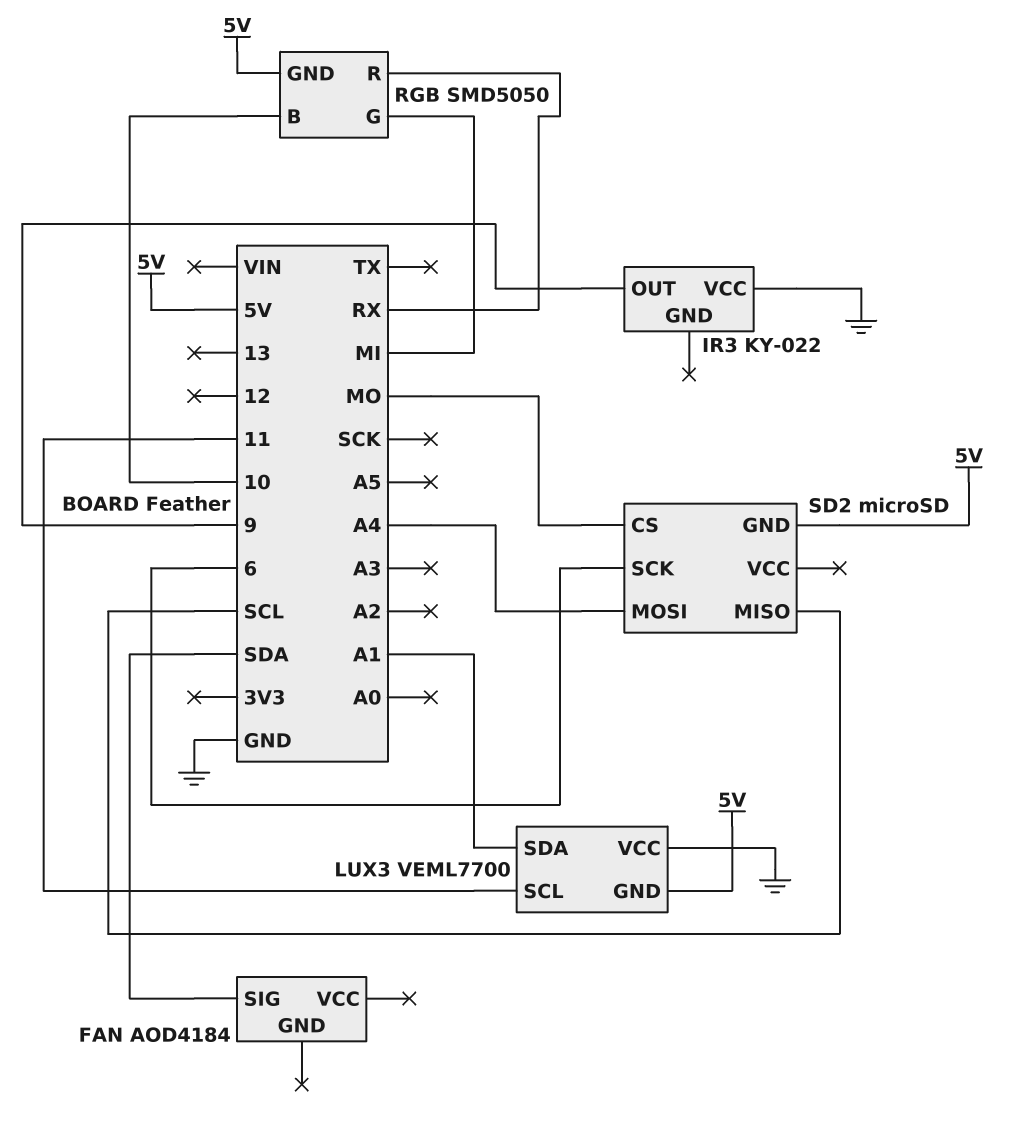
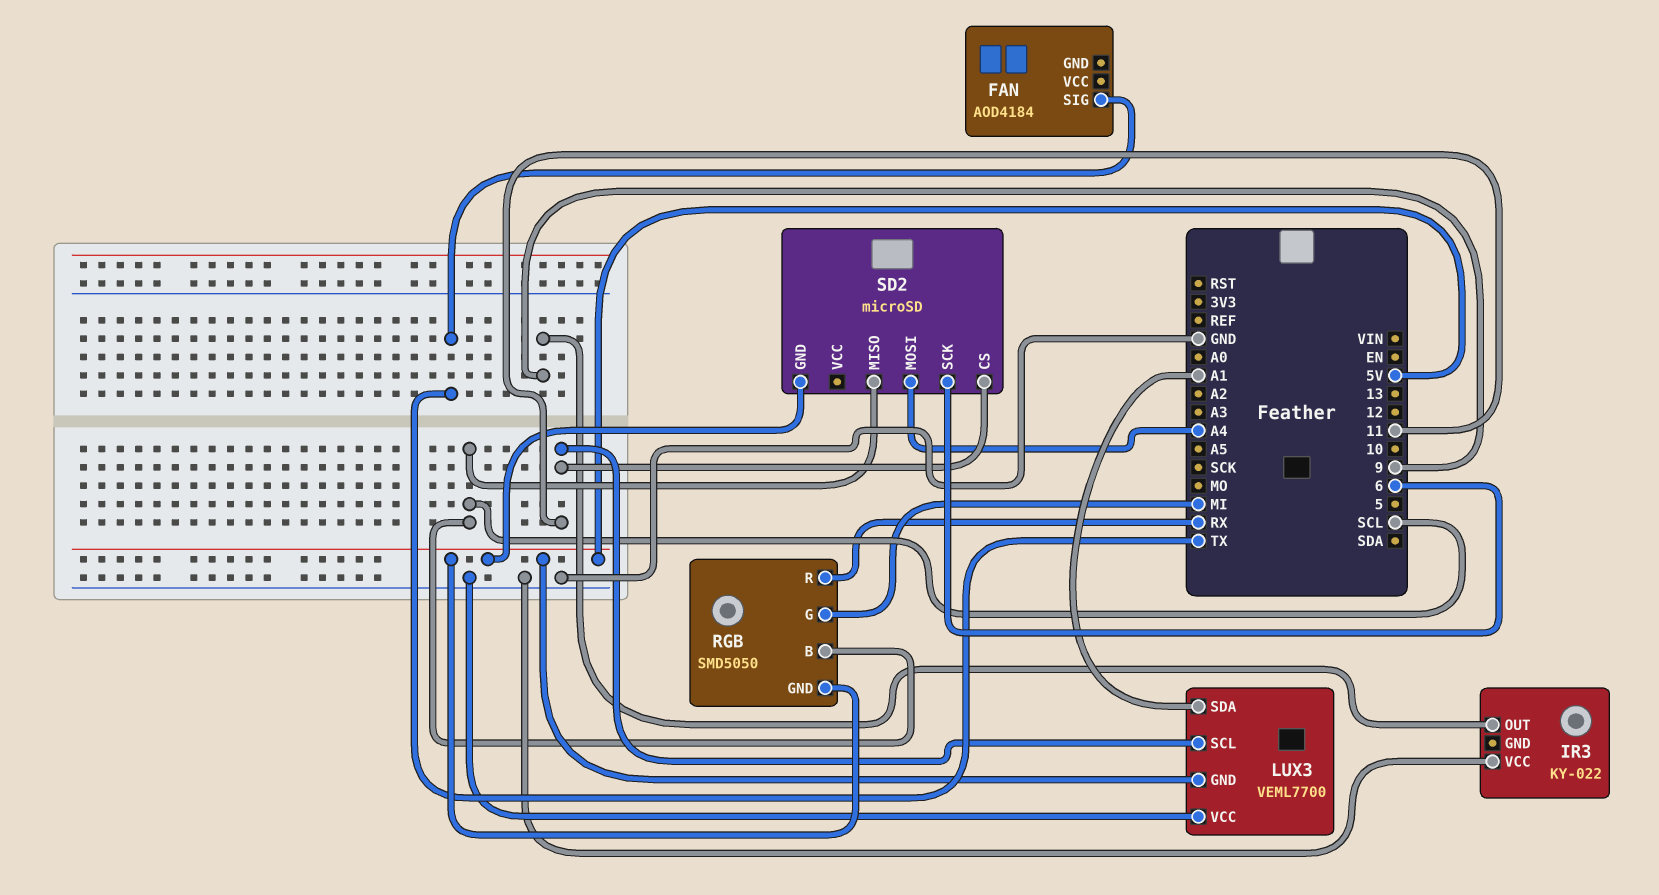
FAN pin SIG: SDA -> TX
RGB pin B: 10 -> SCL
SD2 pin CS: MO -> 11

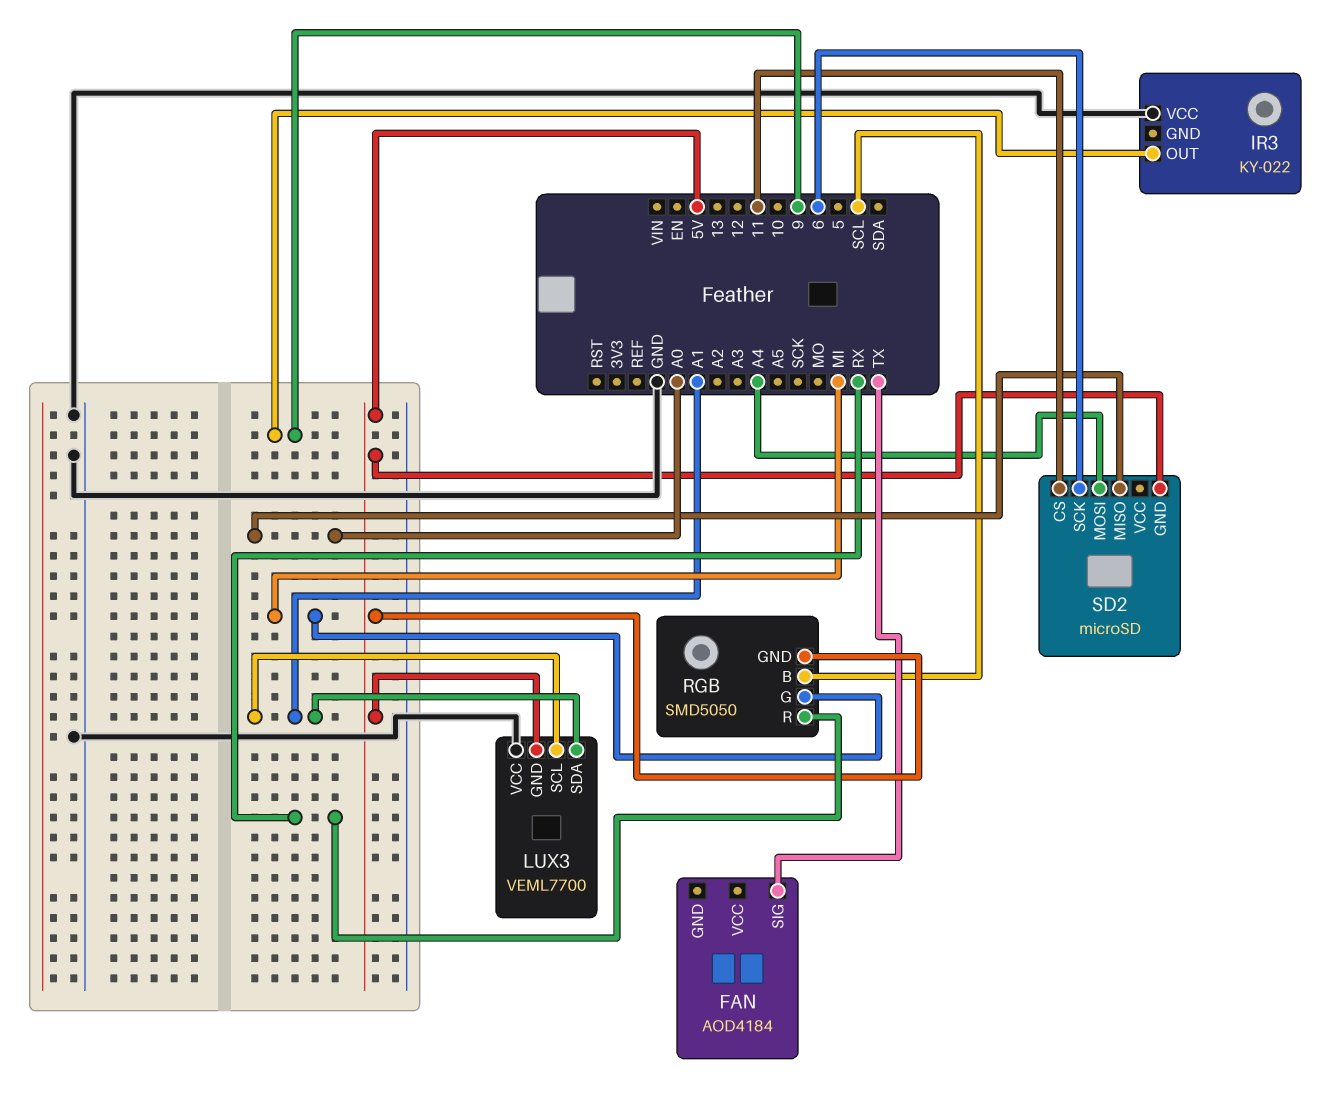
LUX3 pin SCL: 11 -> A1
SD2 pin MISO: SCL -> A0

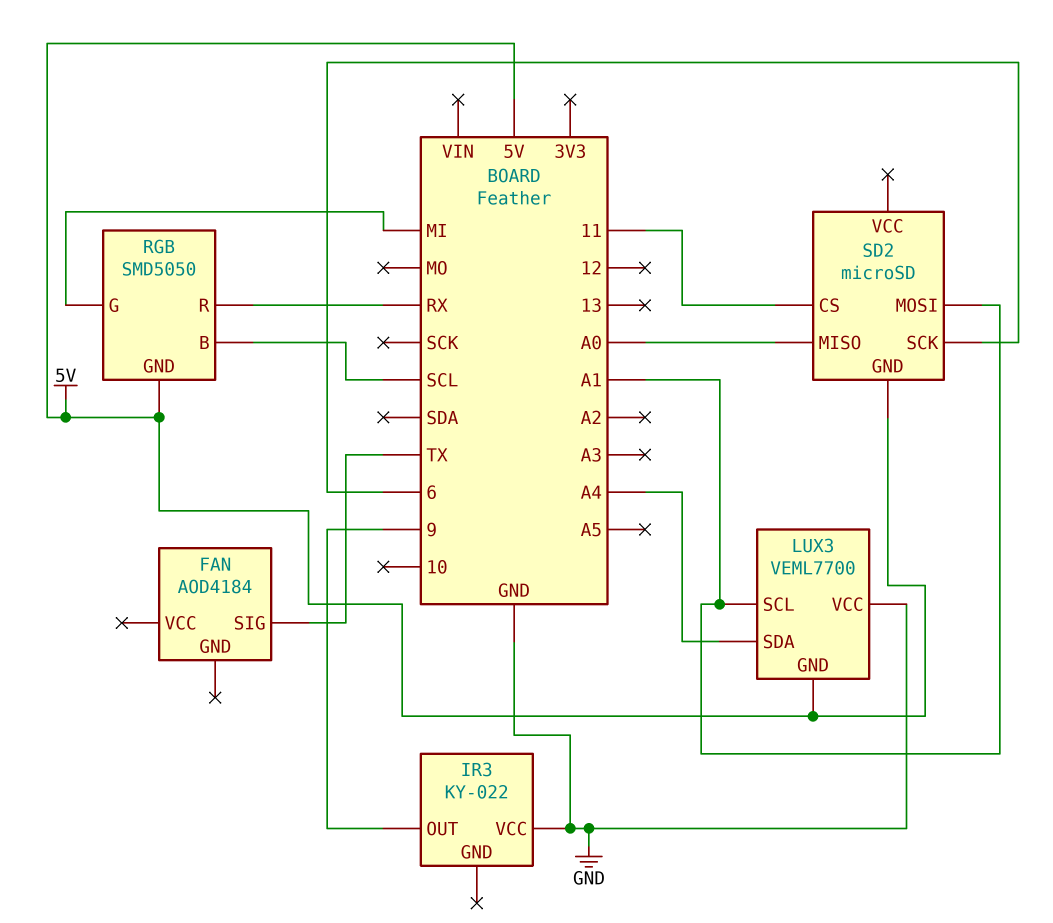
LUX3 pin SDA: A1 -> A4
SD2 pin MOSI: A4 -> A1

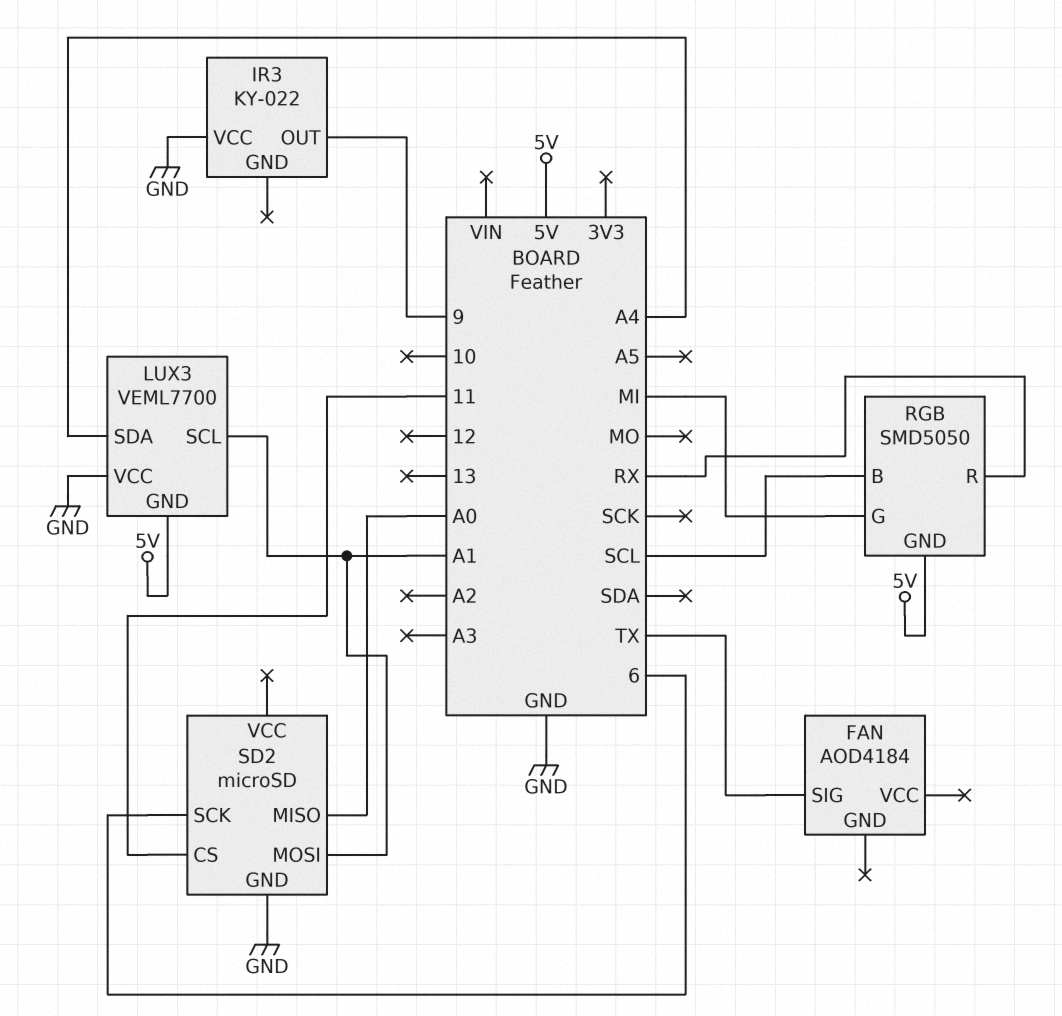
SD2 pin GND: 5V -> GND

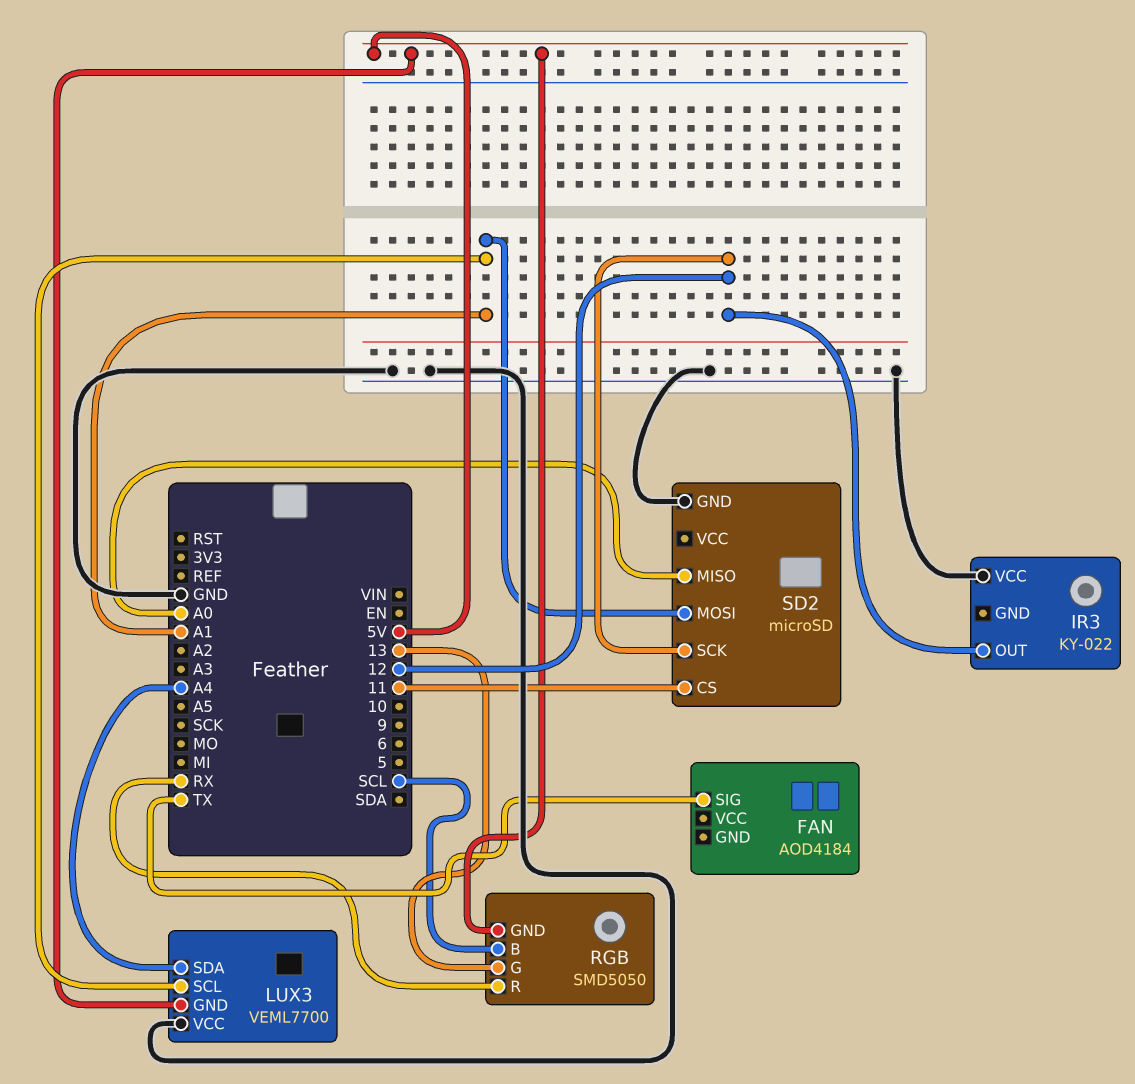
IR3 pin OUT: 9 -> 12
RGB pin G: MI -> 13
SD2 pin SCK: 6 -> 12

